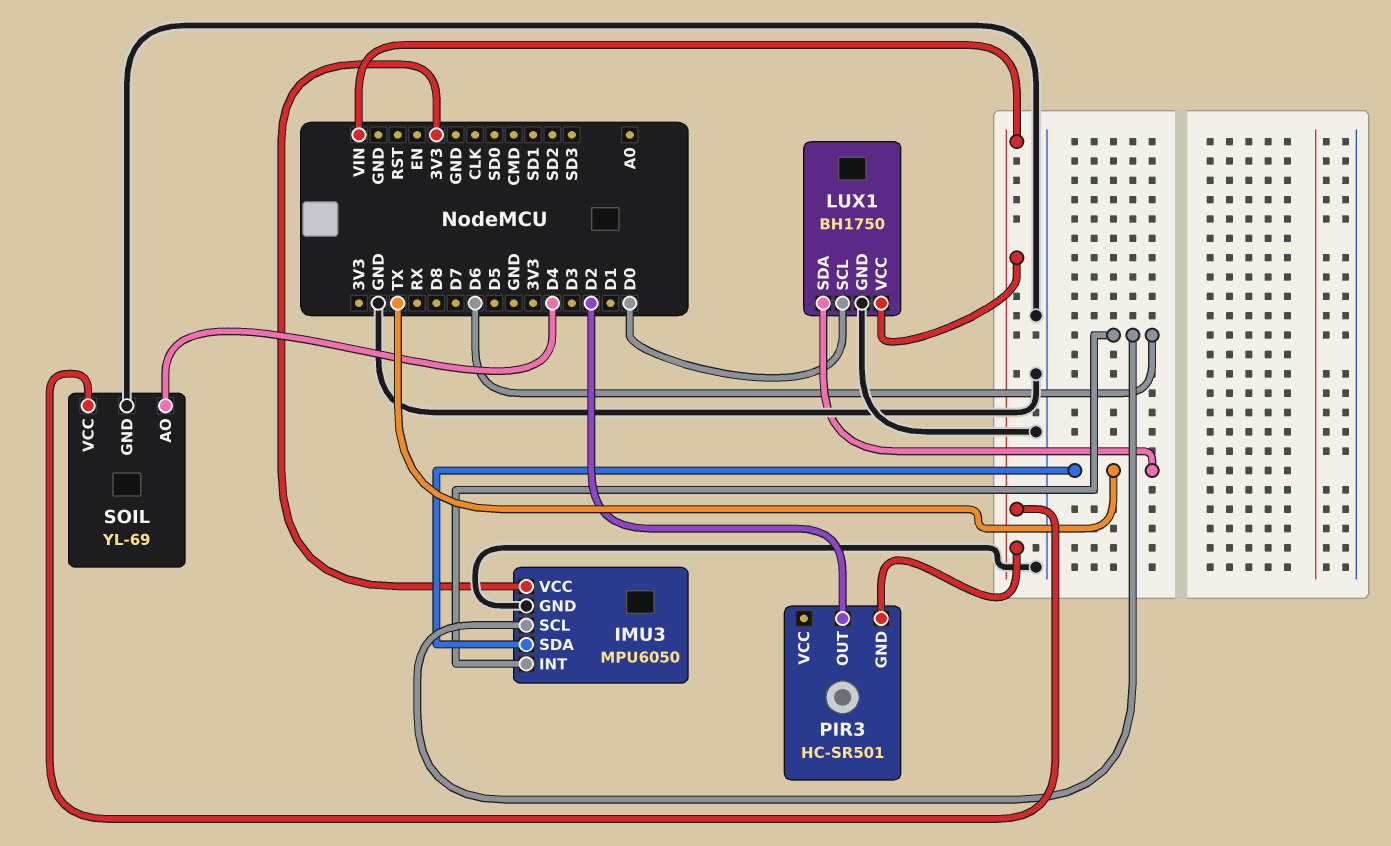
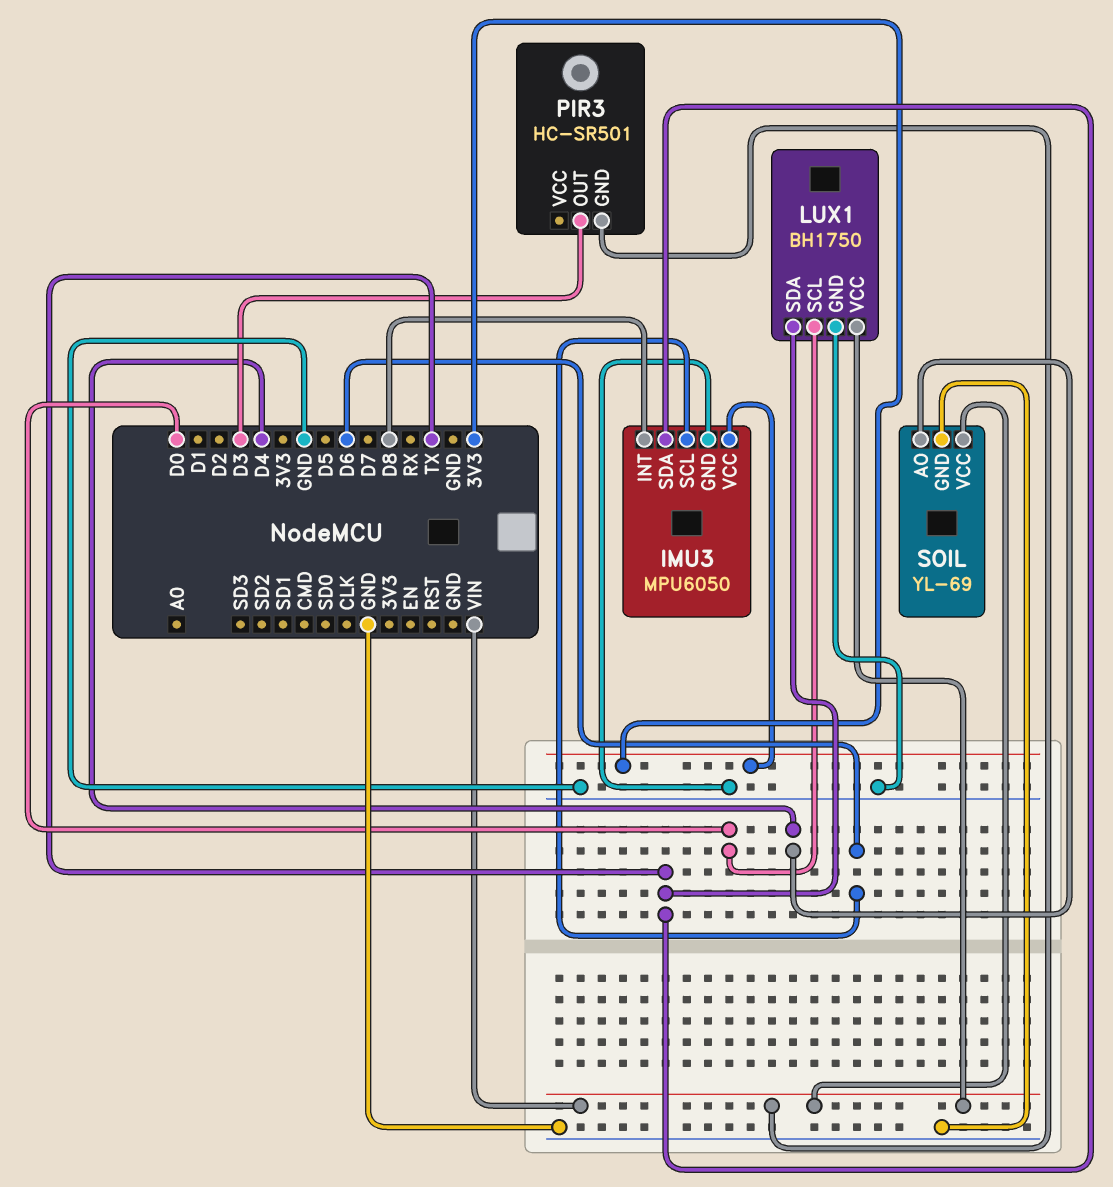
IMU3 pin INT: D6 -> D8
PIR3 pin OUT: D2 -> D3

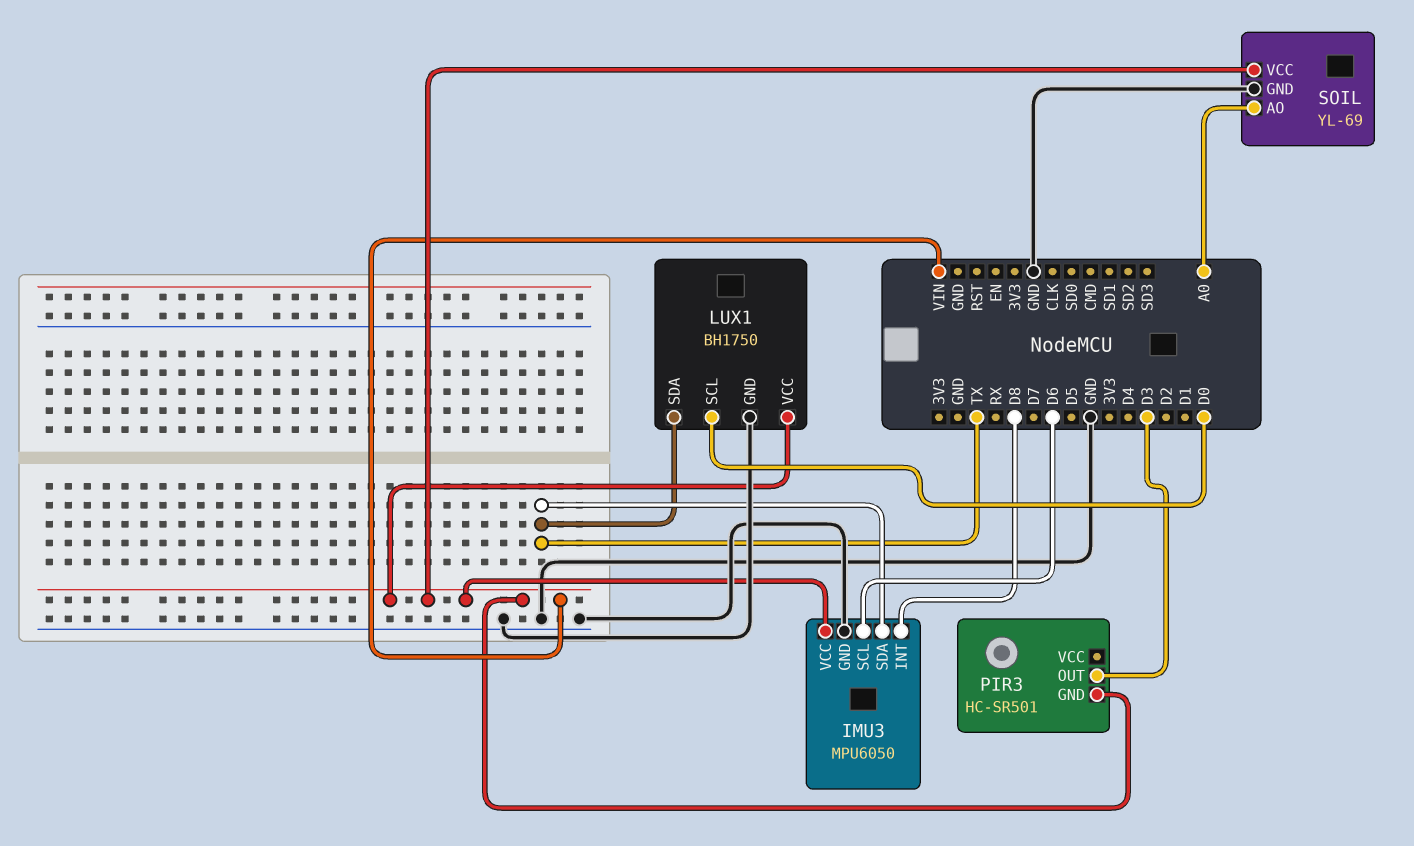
IMU3 pin VCC: 3V3 -> VIN
SOIL pin AO: D4 -> A0

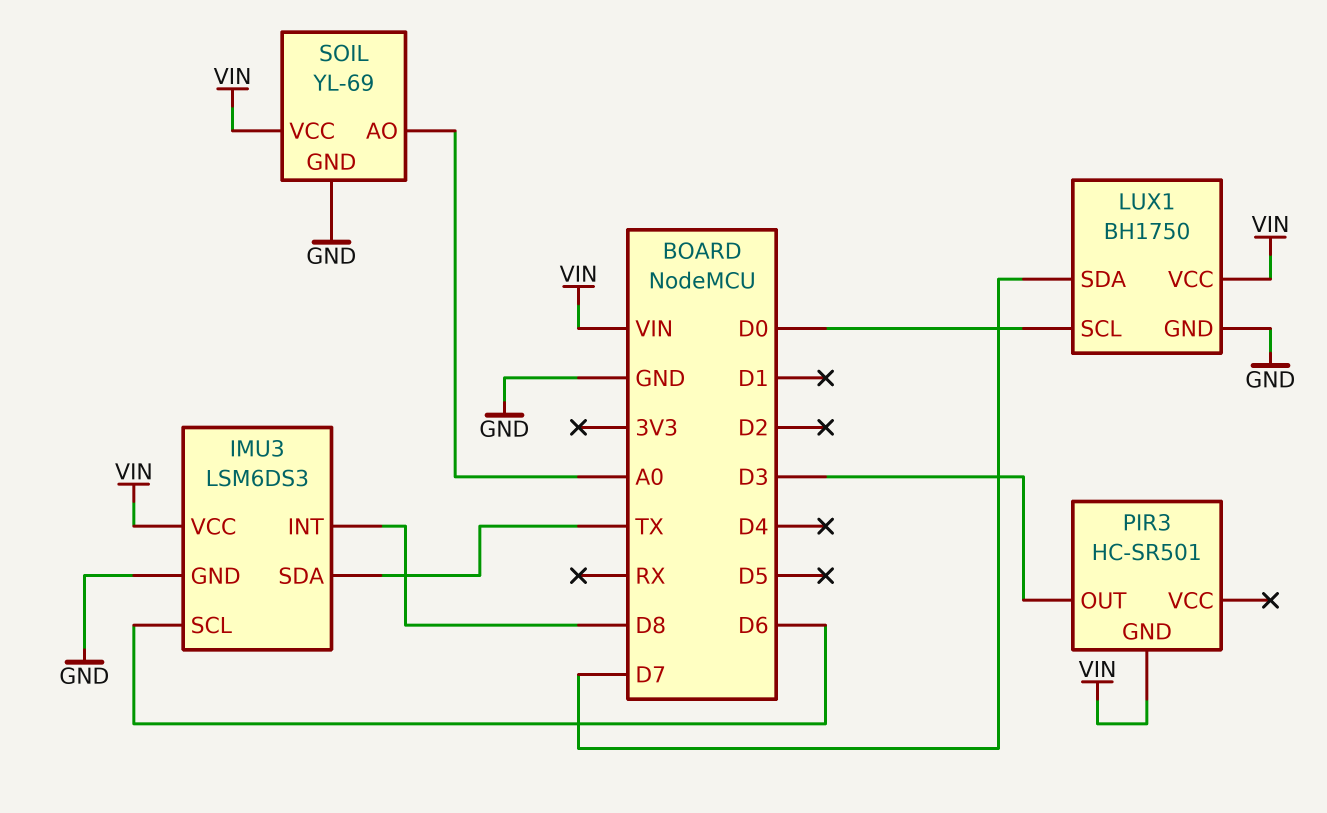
IMU3: MPU6050 -> LSM6DS3
LUX1 pin SDA: TX -> D7

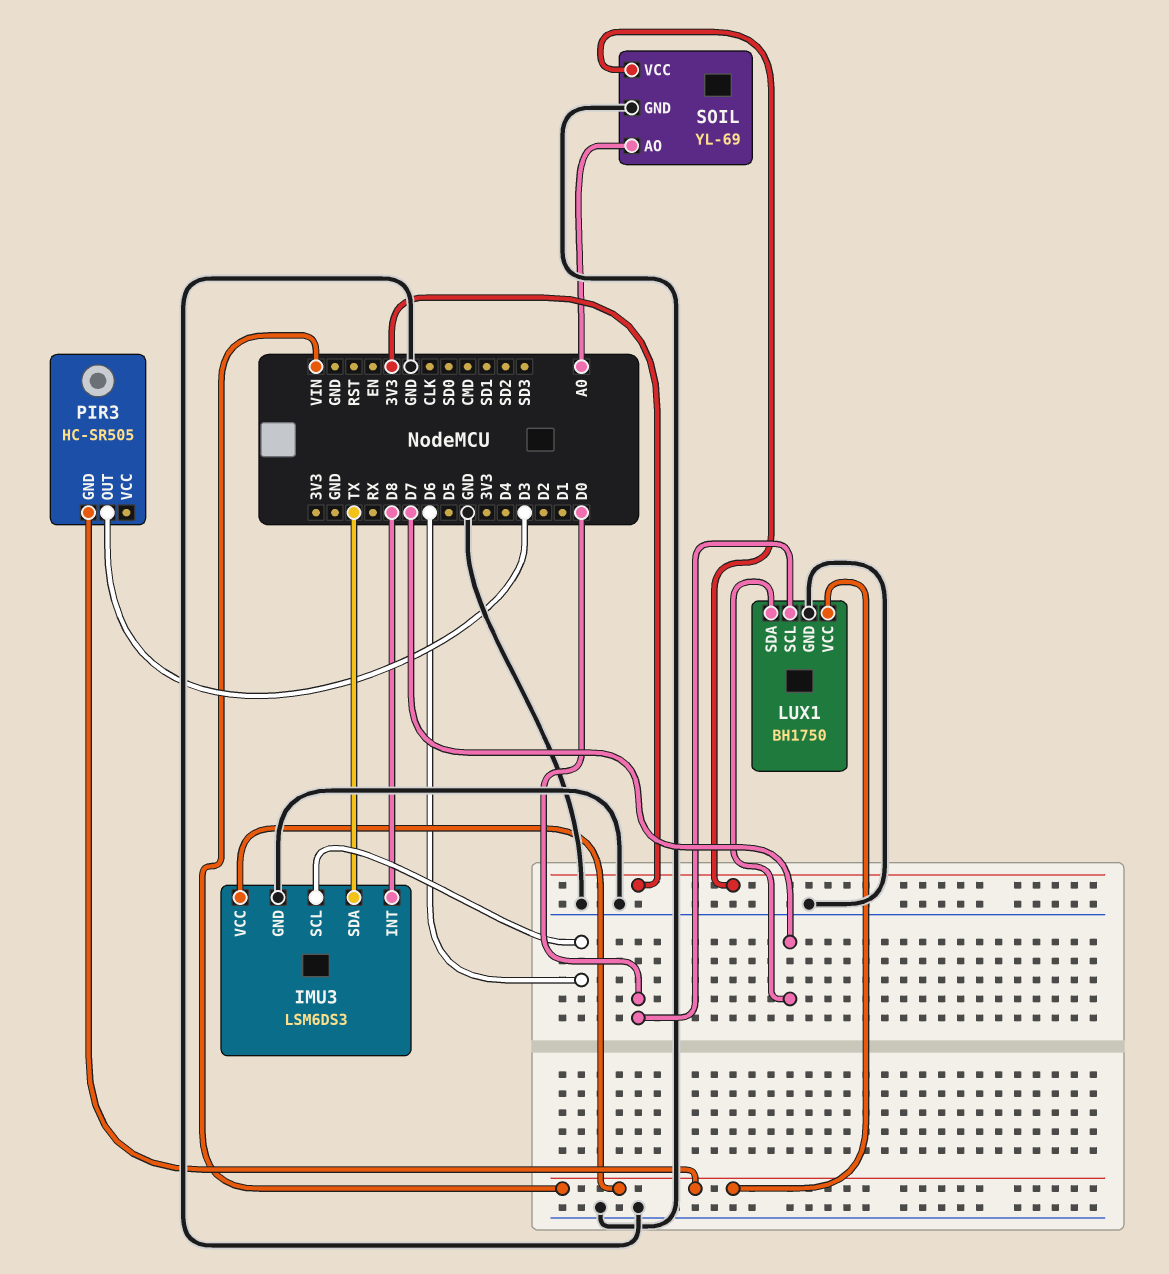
PIR3: HC-SR501 -> HC-SR505
SOIL pin VCC: VIN -> 3V3

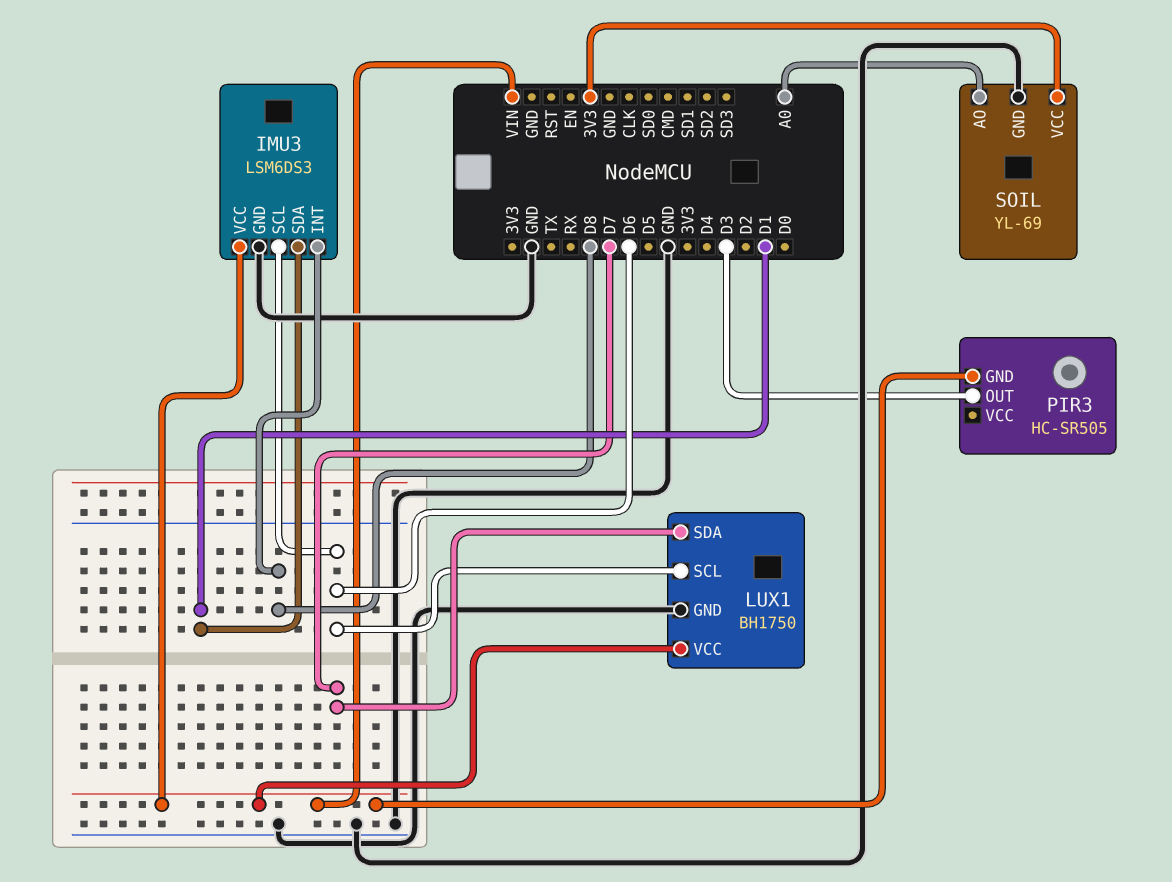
IMU3 pin SDA: TX -> D1
LUX1 pin SCL: D0 -> D6

